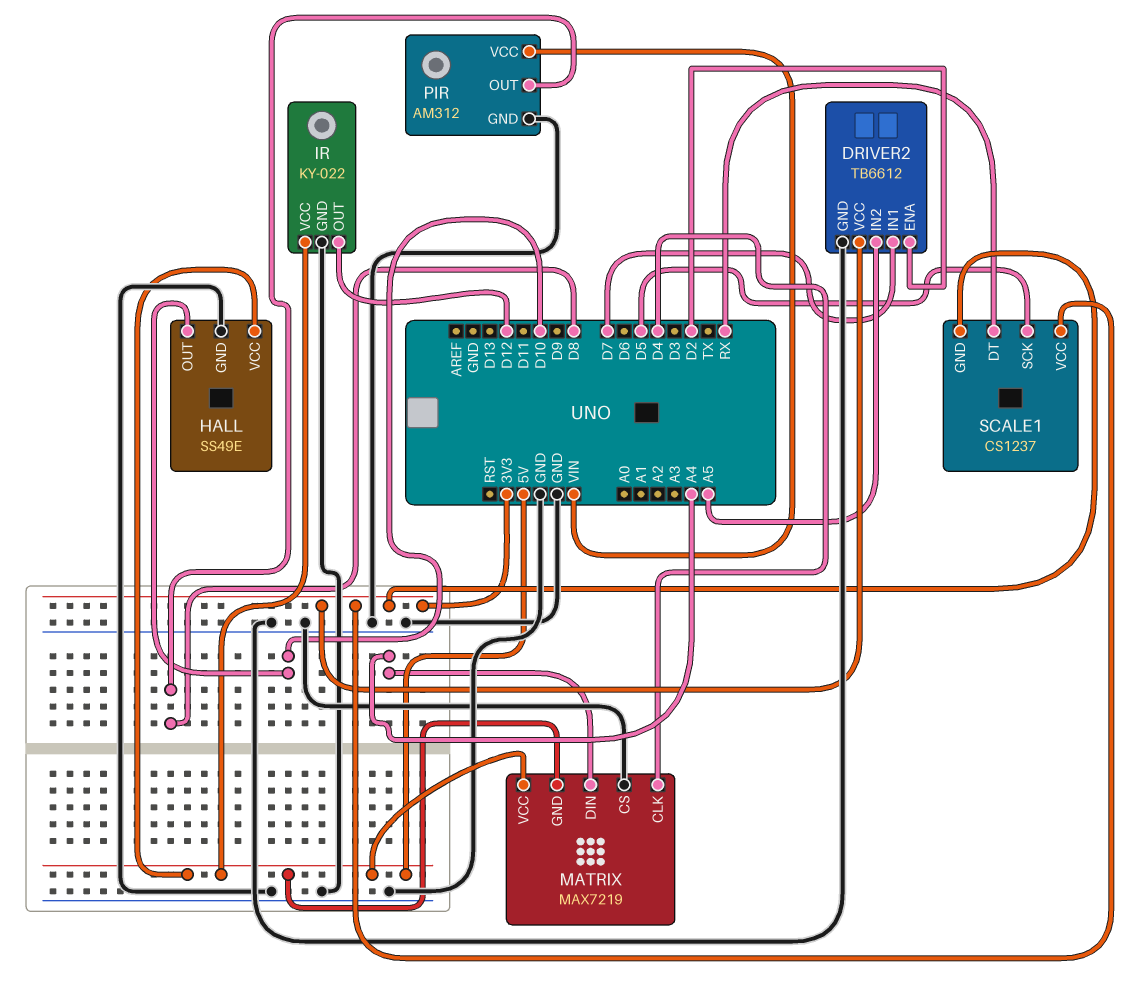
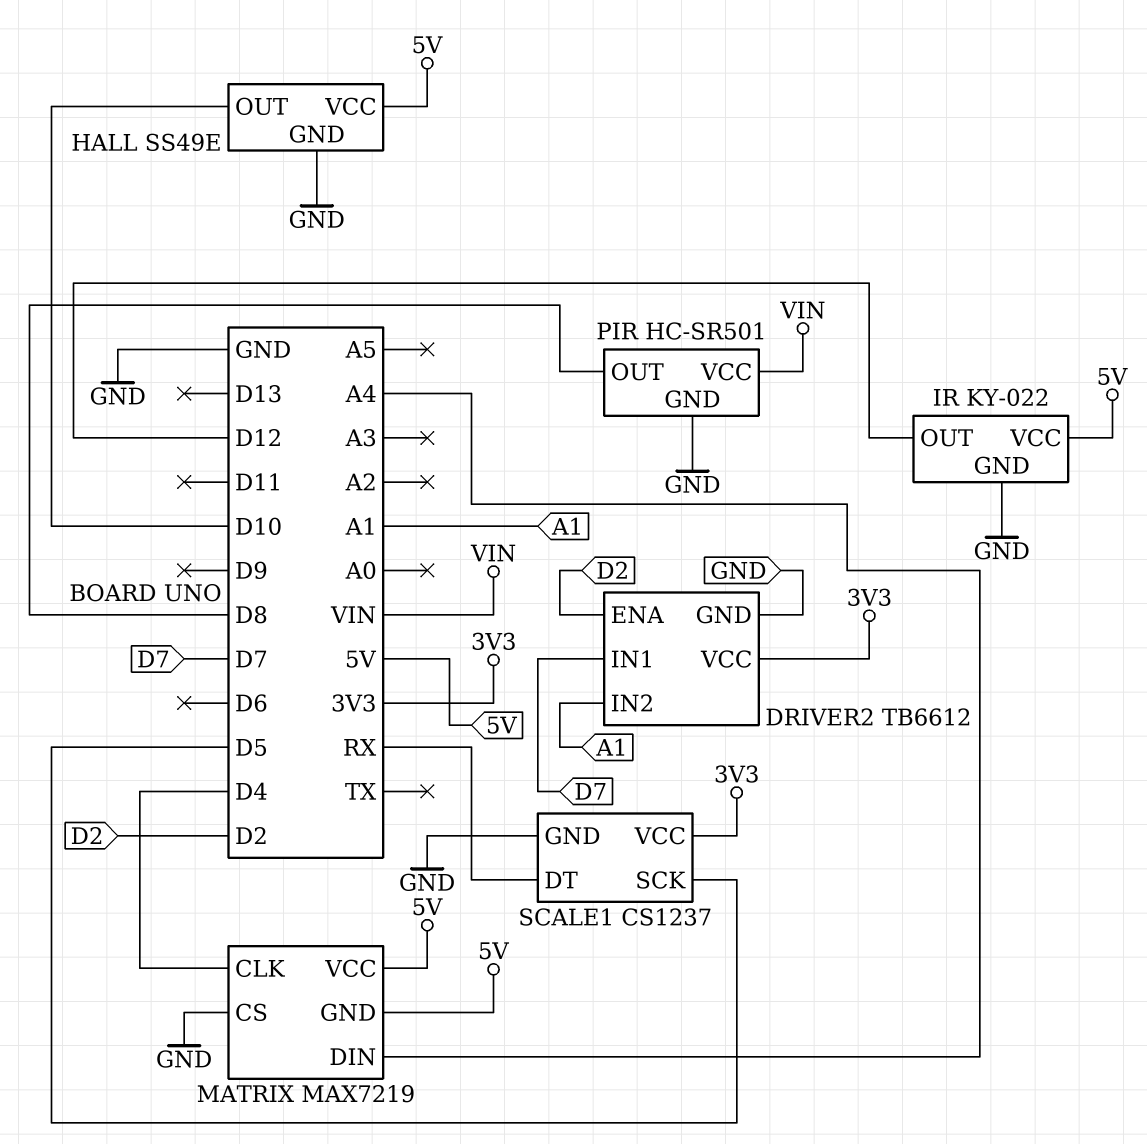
DRIVER2 pin IN2: A5 -> A1
PIR: AM312 -> HC-SR501
SCALE1 pin GND: 3V3 -> GND

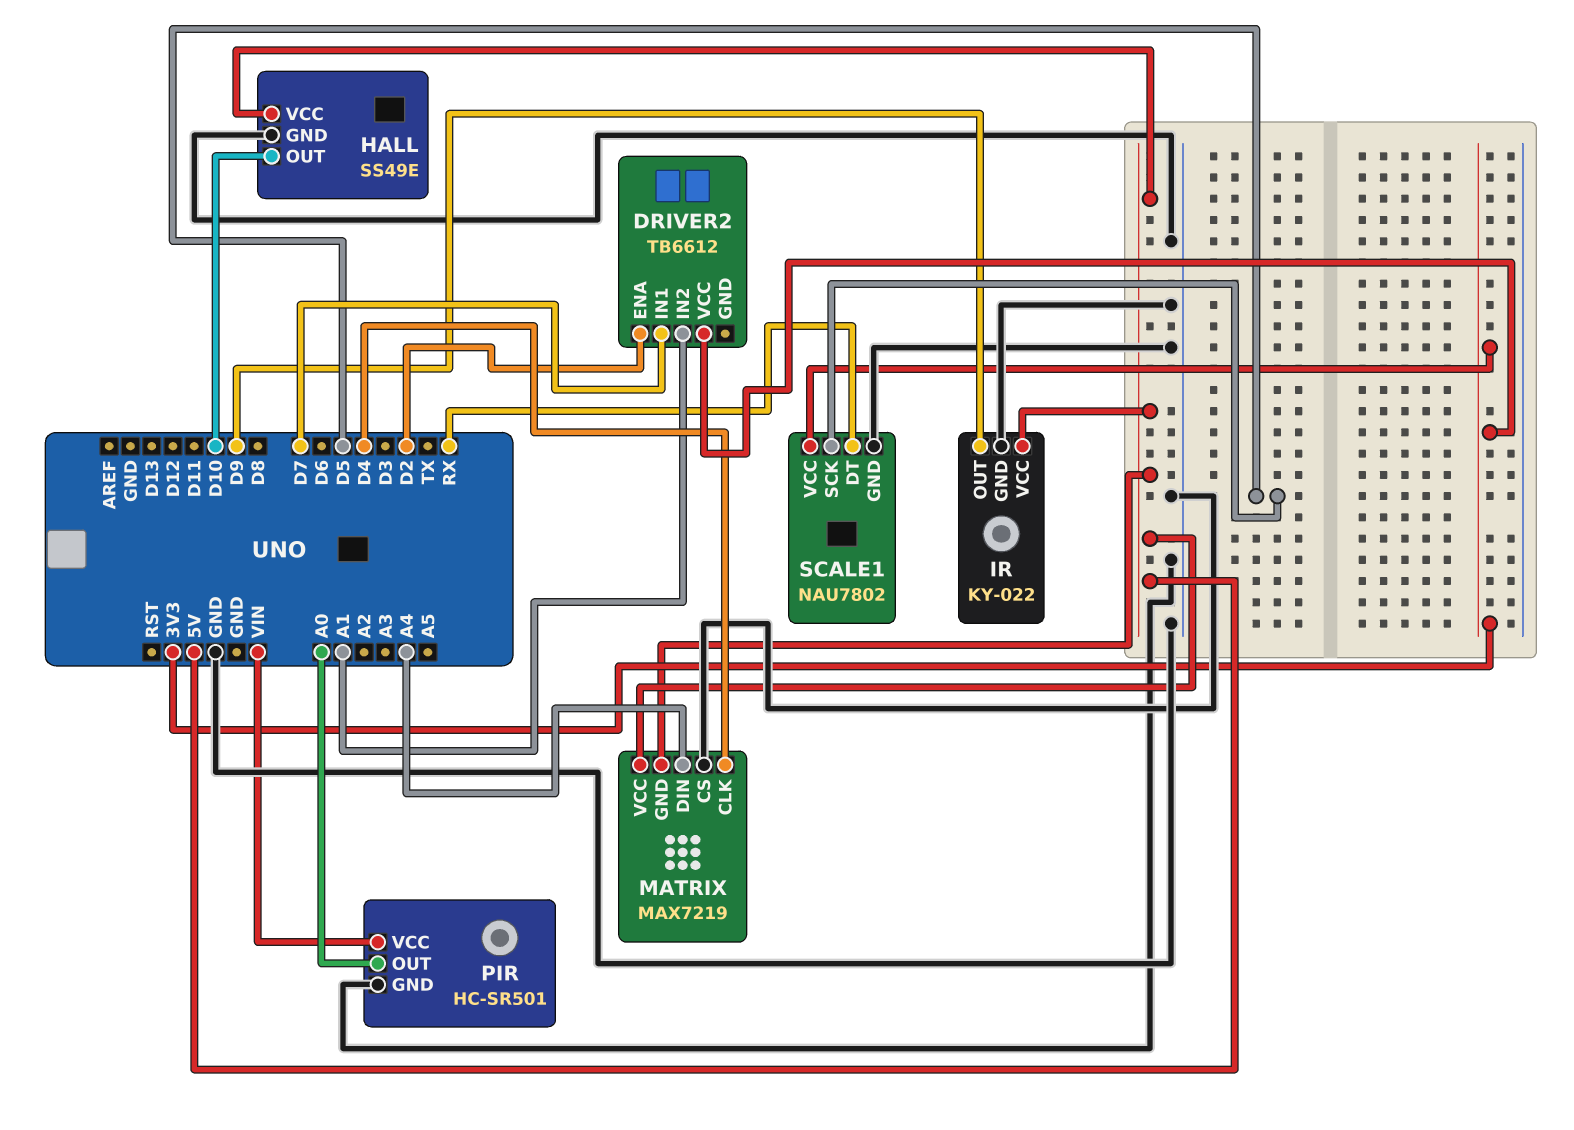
DRIVER2 pin GND: GND -> none
IR pin OUT: D12 -> D9
PIR pin OUT: D8 -> A0
SCALE1: CS1237 -> NAU7802

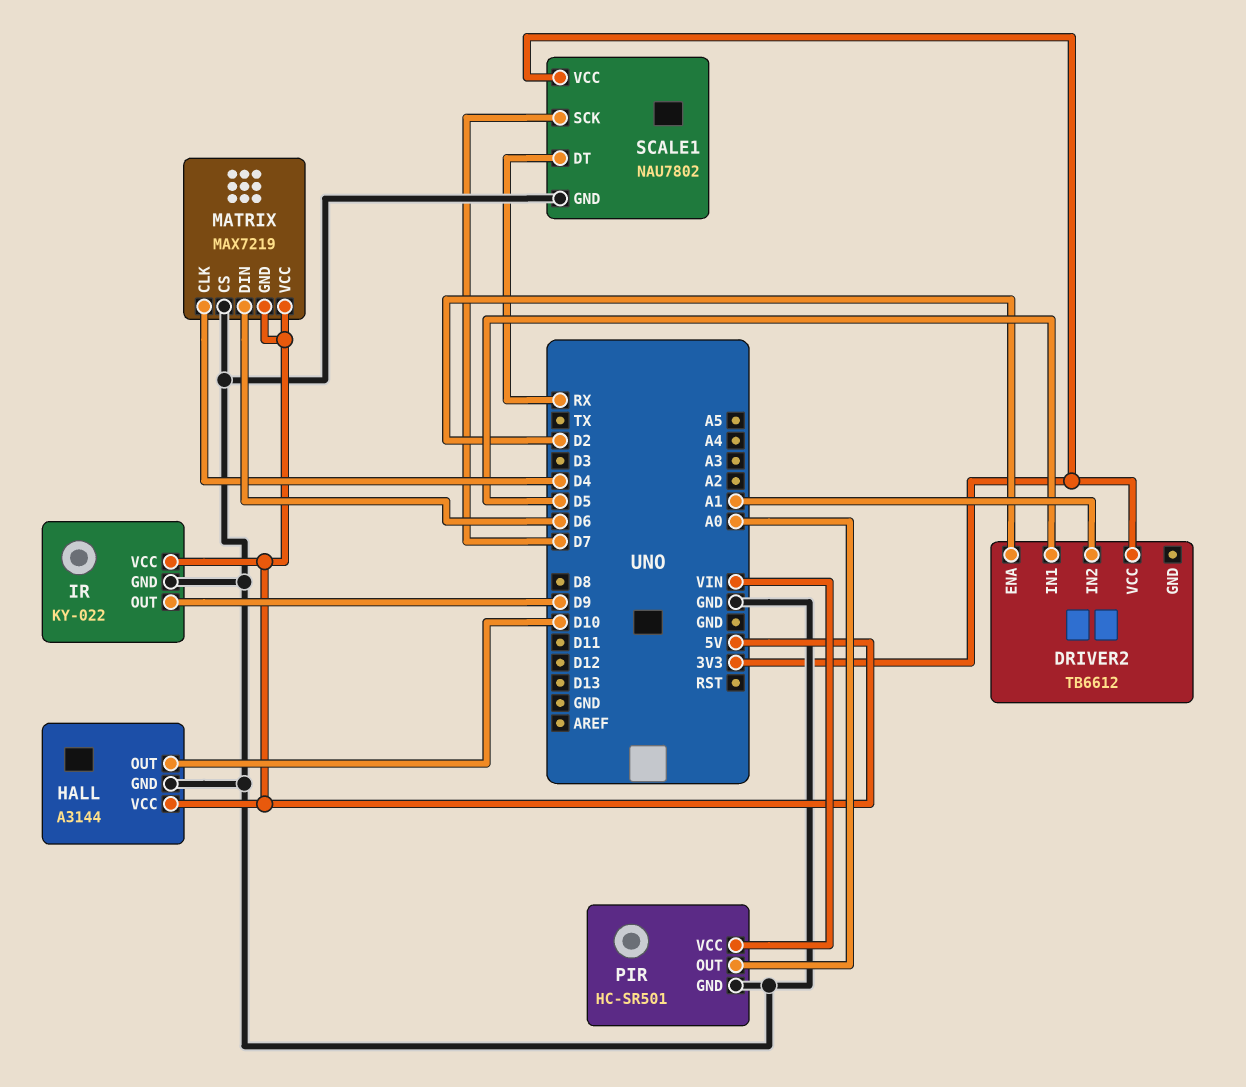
DRIVER2 pin IN1: D7 -> D5
HALL: SS49E -> A3144
MATRIX pin DIN: A4 -> D6
SCALE1 pin SCK: D5 -> D7

